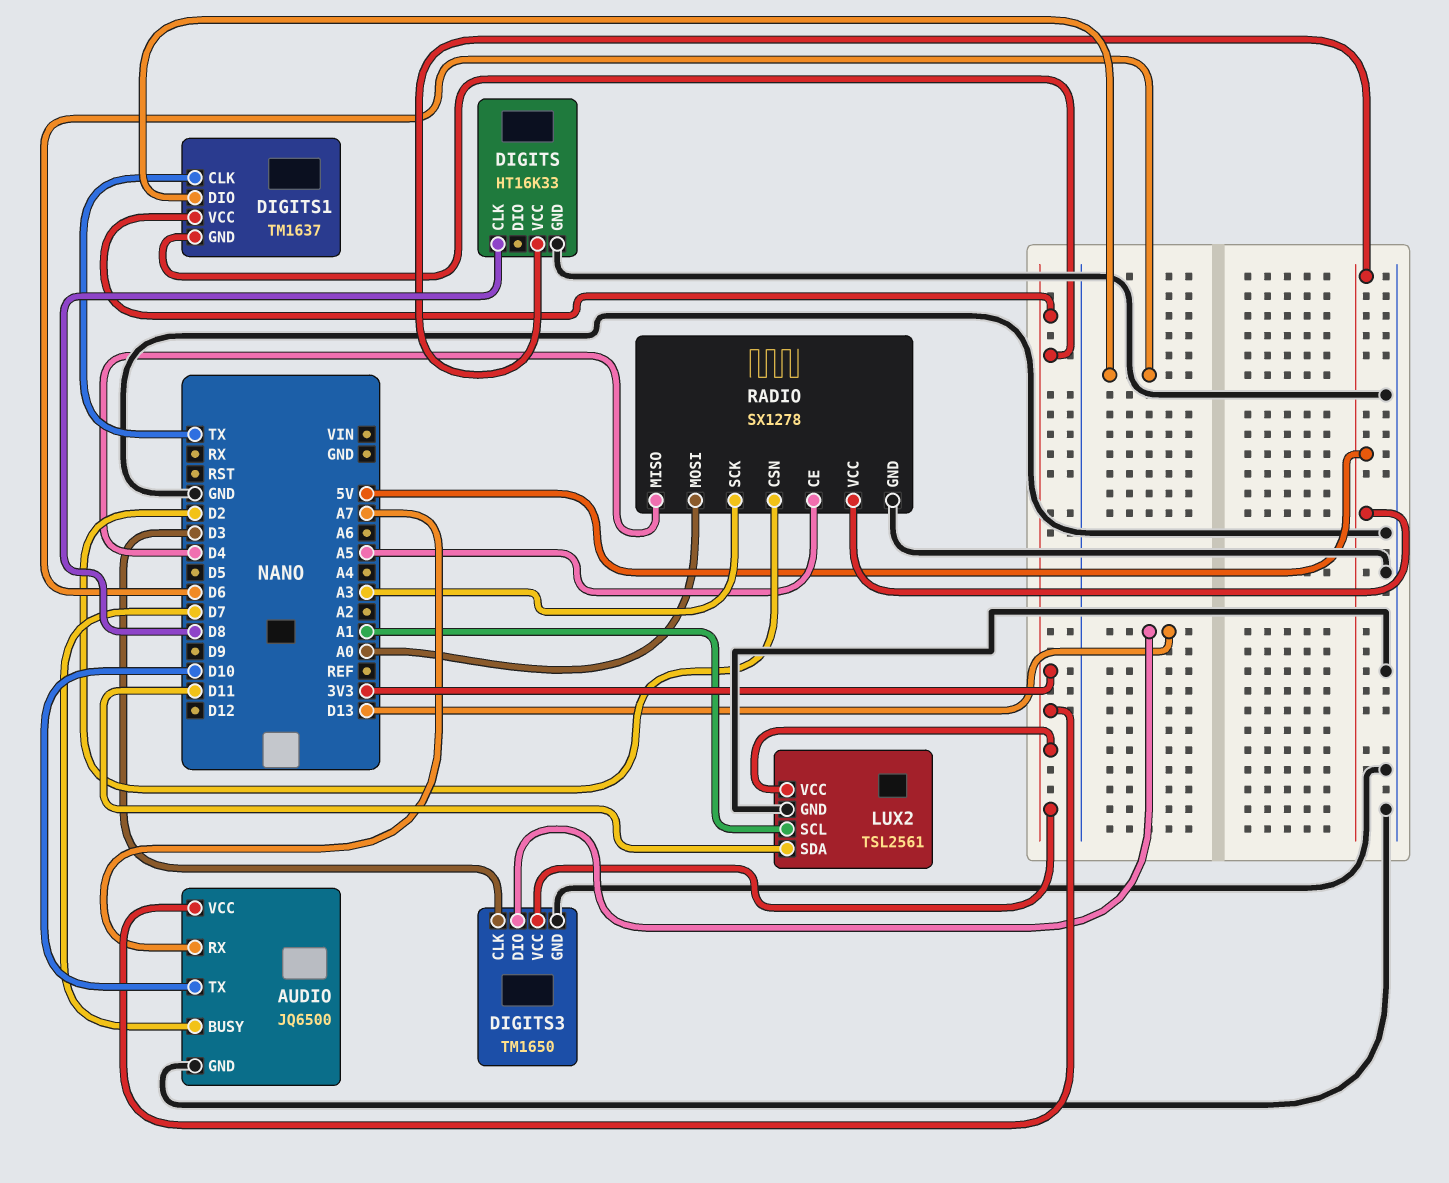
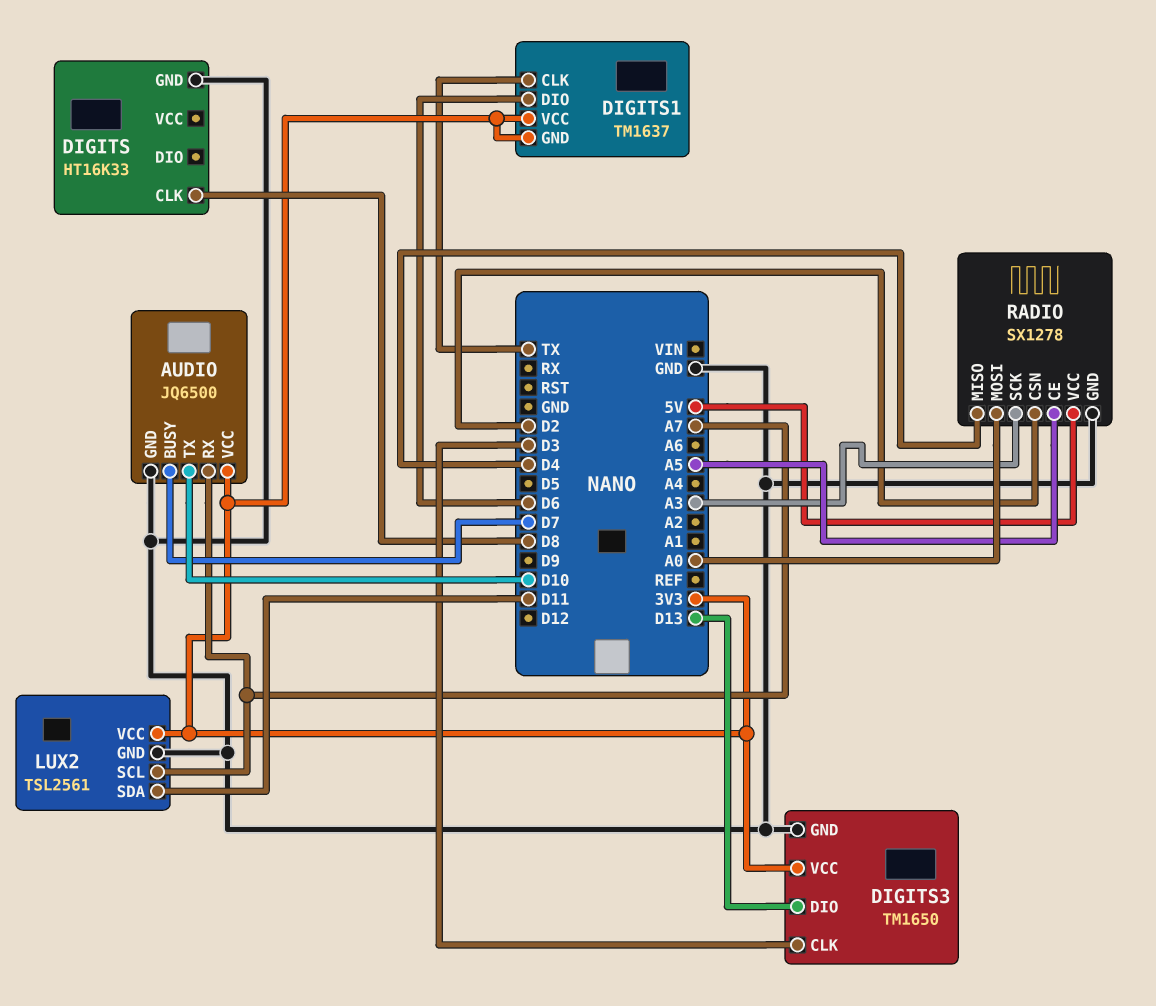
DIGITS pin VCC: 5V -> none
LUX2 pin SCL: A1 -> A7

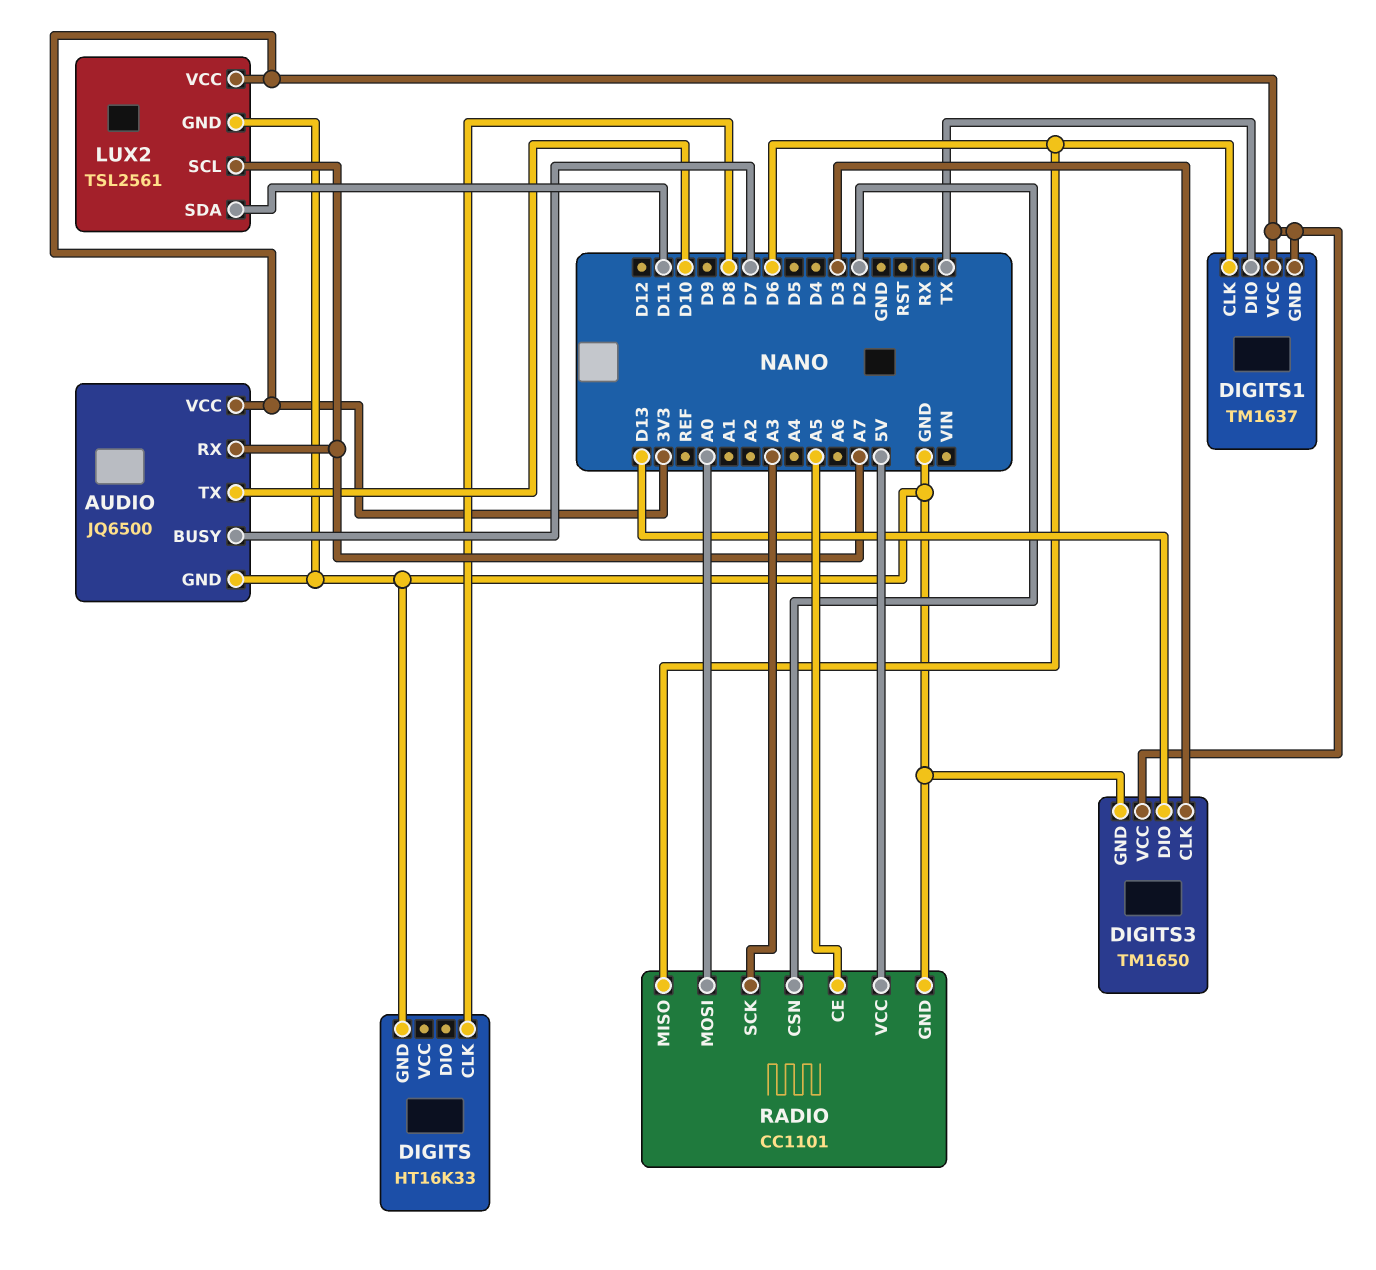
DIGITS1 pin CLK: TX -> D6
DIGITS1 pin DIO: D6 -> TX
RADIO: SX1278 -> CC1101
RADIO pin MISO: D4 -> D6

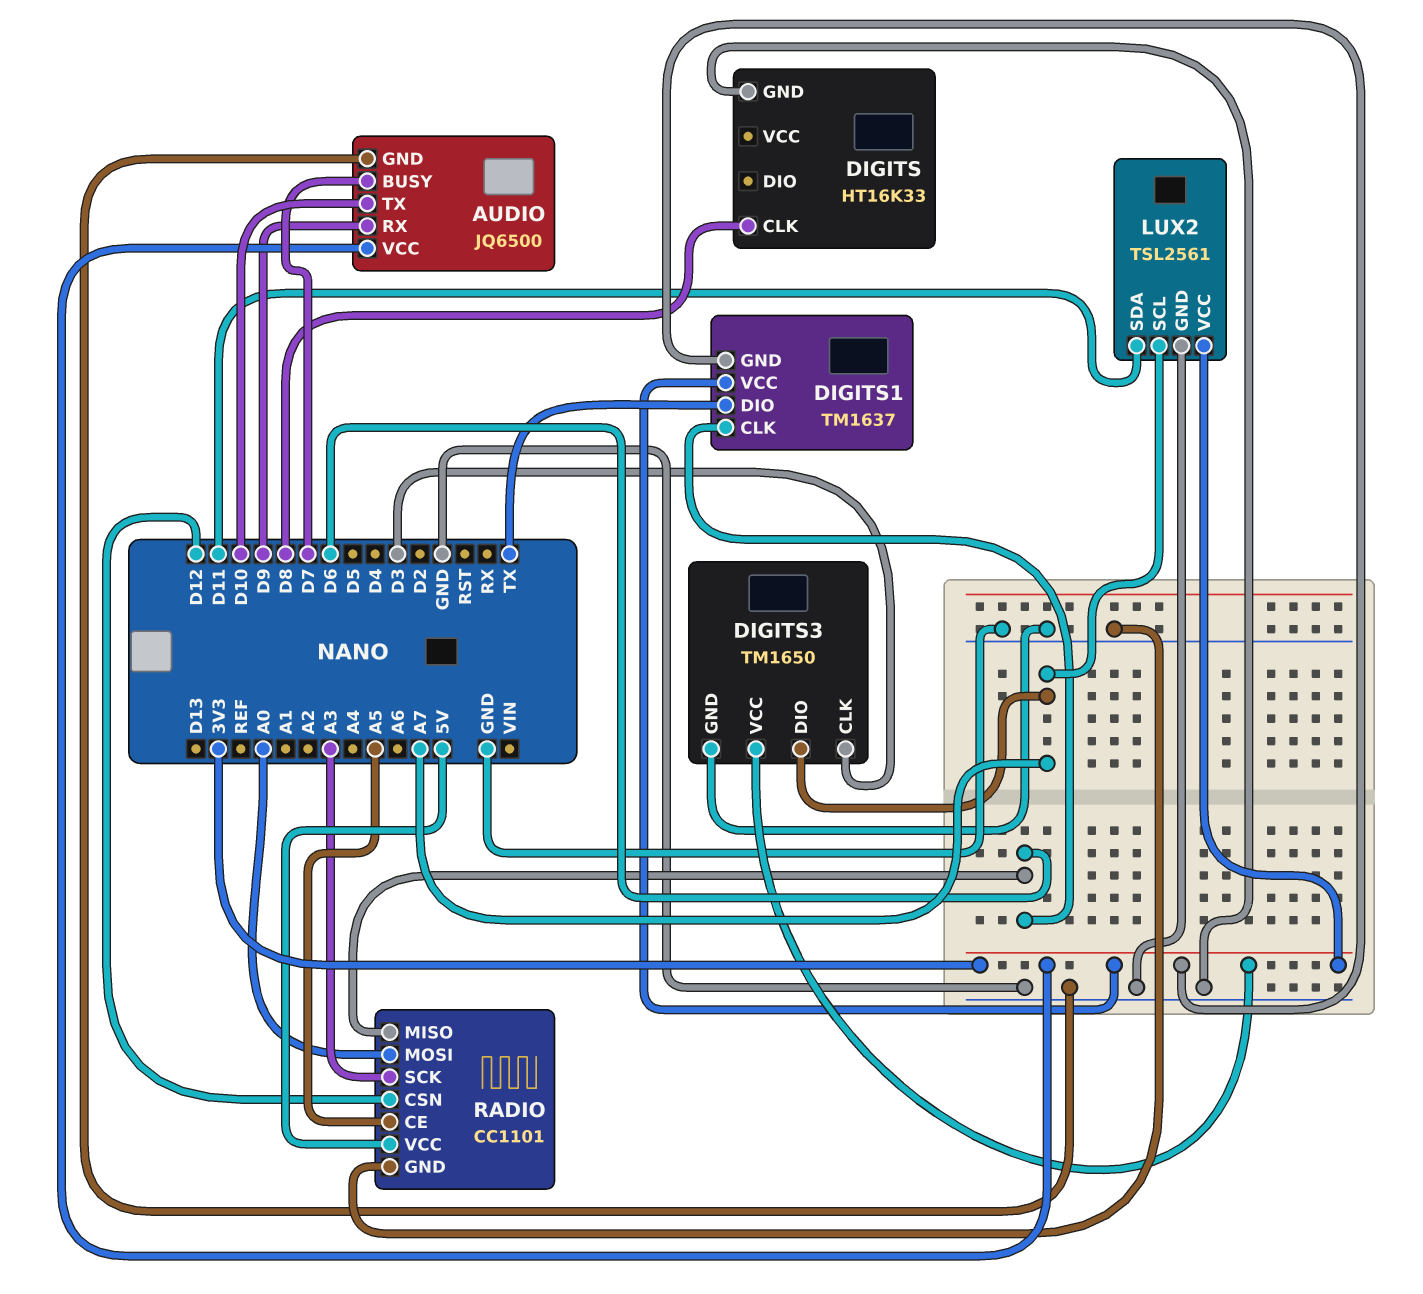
AUDIO pin RX: A7 -> D9
DIGITS3 pin DIO: D13 -> A7
RADIO pin CSN: D2 -> D12

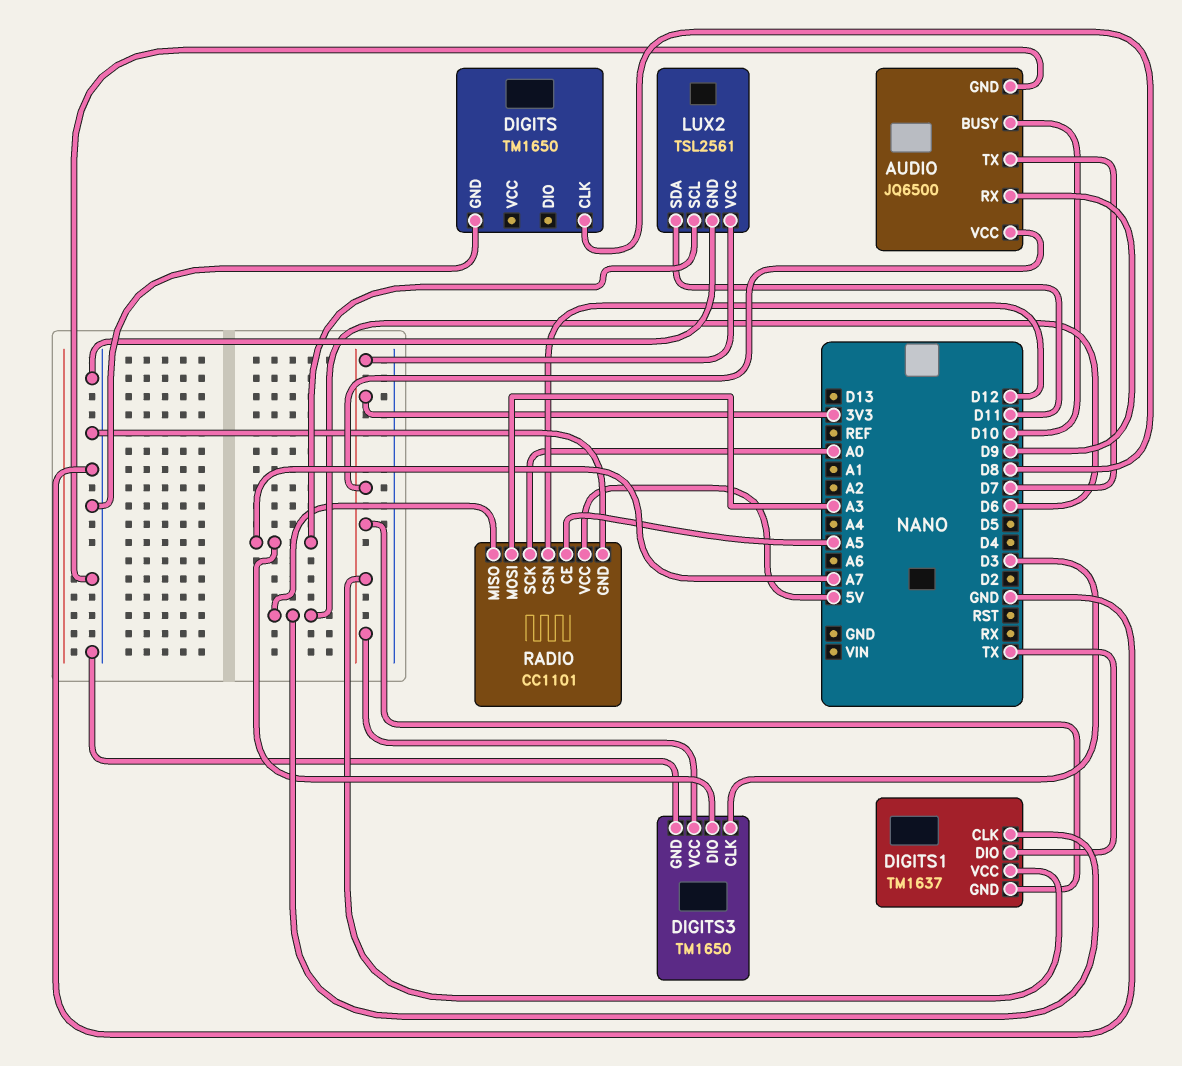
AUDIO pin BUSY: D7 -> D10
AUDIO pin TX: D10 -> D7
DIGITS: HT16K33 -> TM1650
RADIO pin MOSI: A0 -> A3
RADIO pin SCK: A3 -> A0

